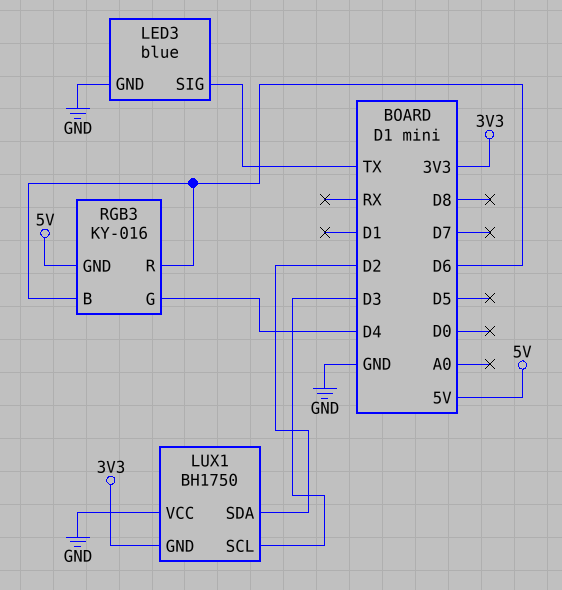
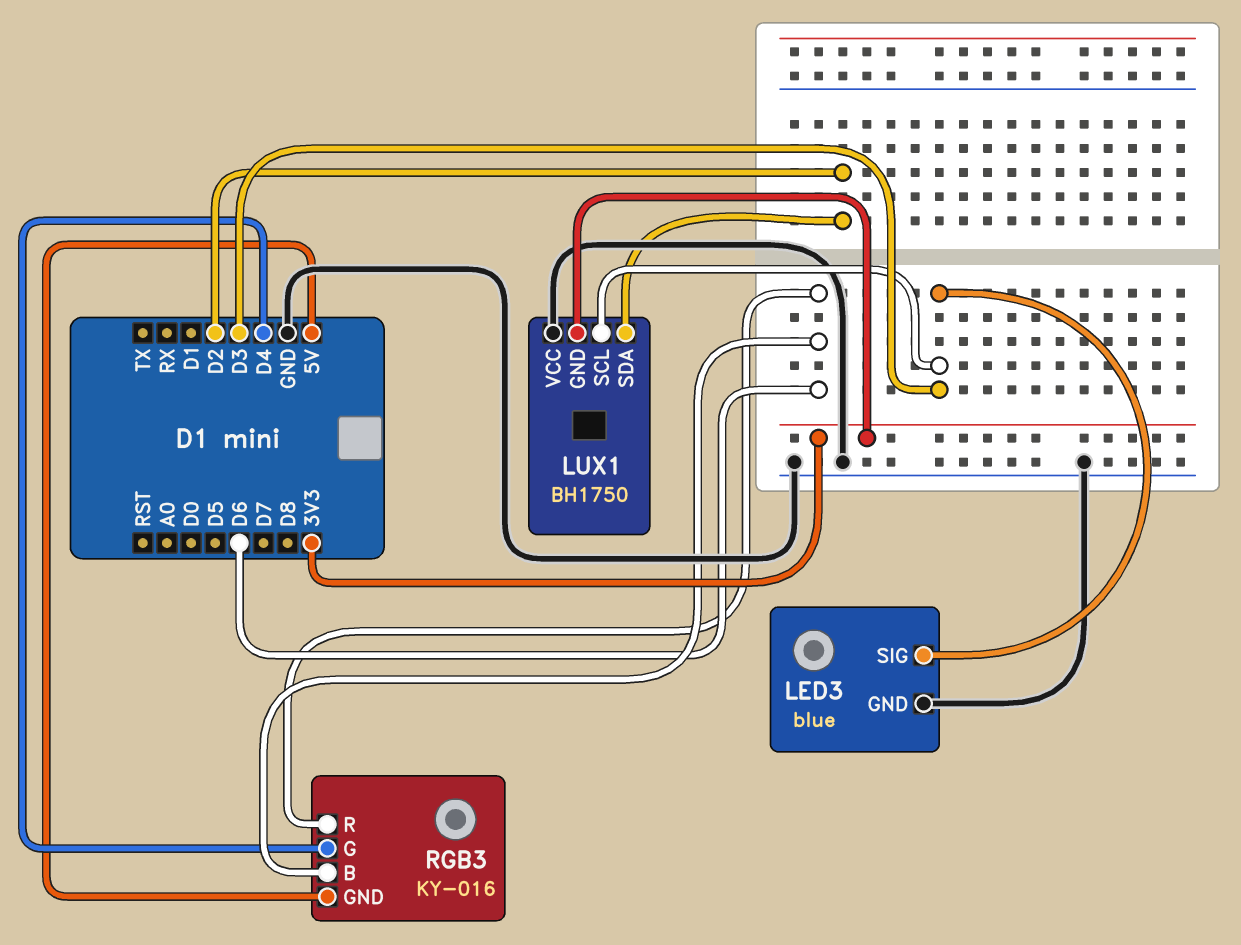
LED3 pin SIG: TX -> D3

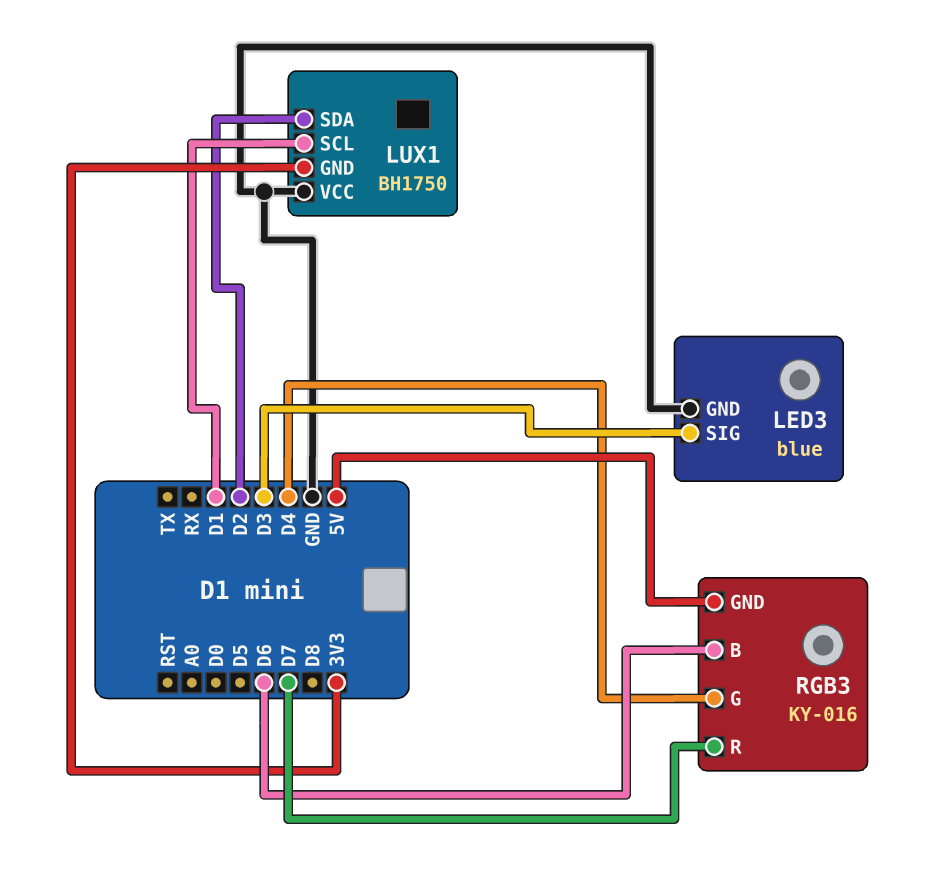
LUX1 pin SCL: D3 -> D1
RGB3 pin R: D6 -> D7

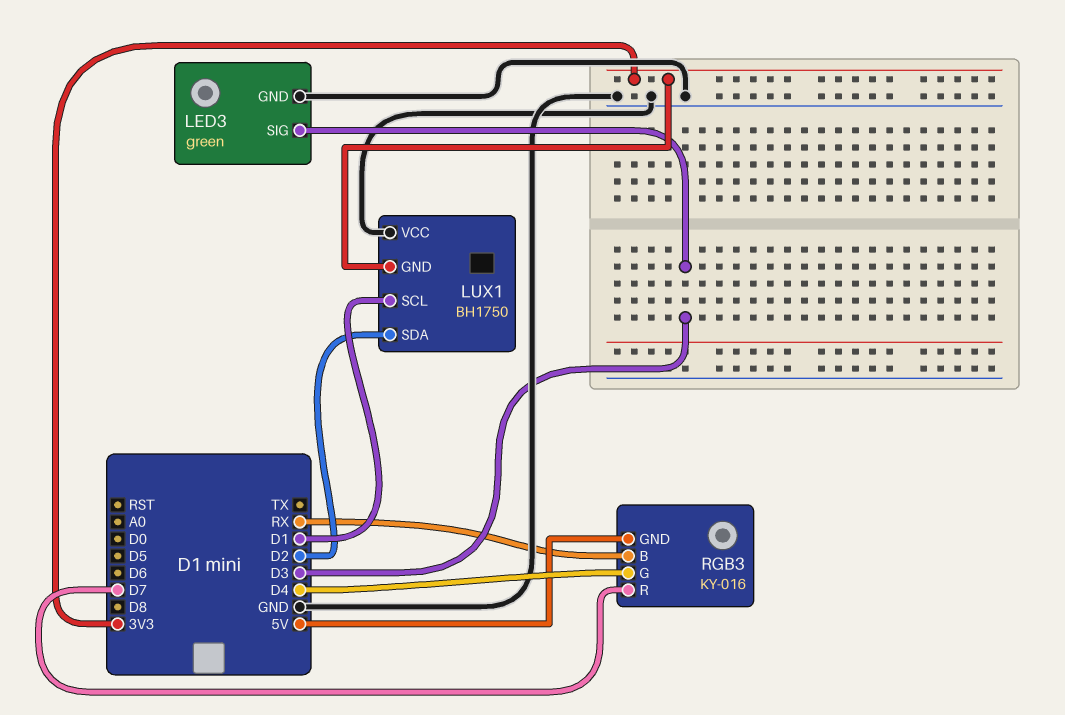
LED3: blue -> green
RGB3 pin B: D6 -> RX

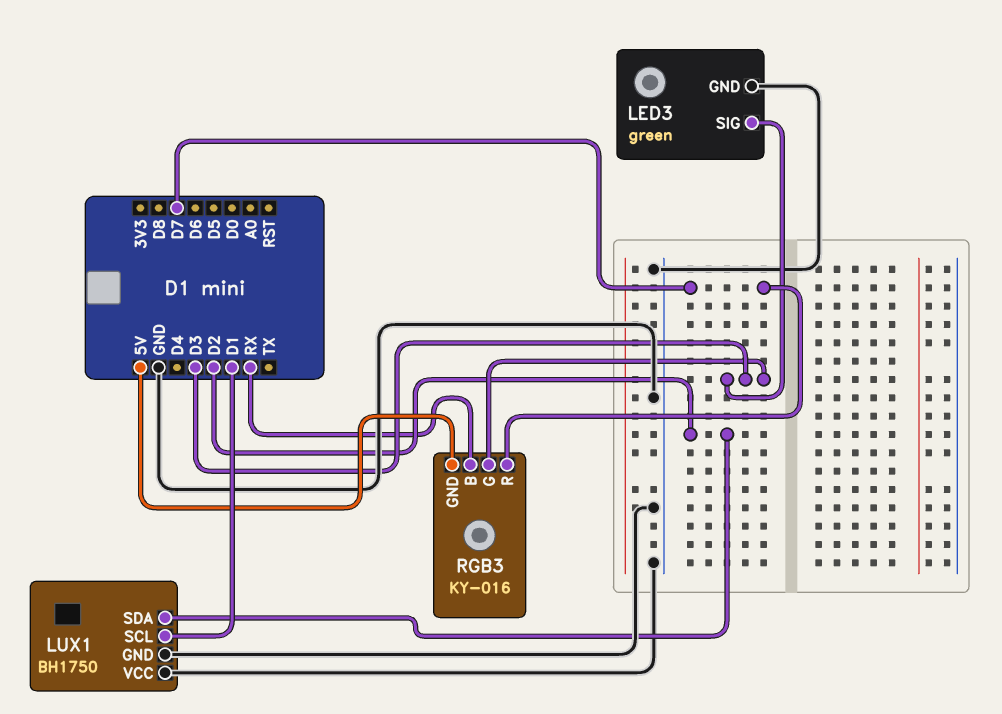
LUX1 pin GND: 3V3 -> GND
RGB3 pin G: D4 -> D3

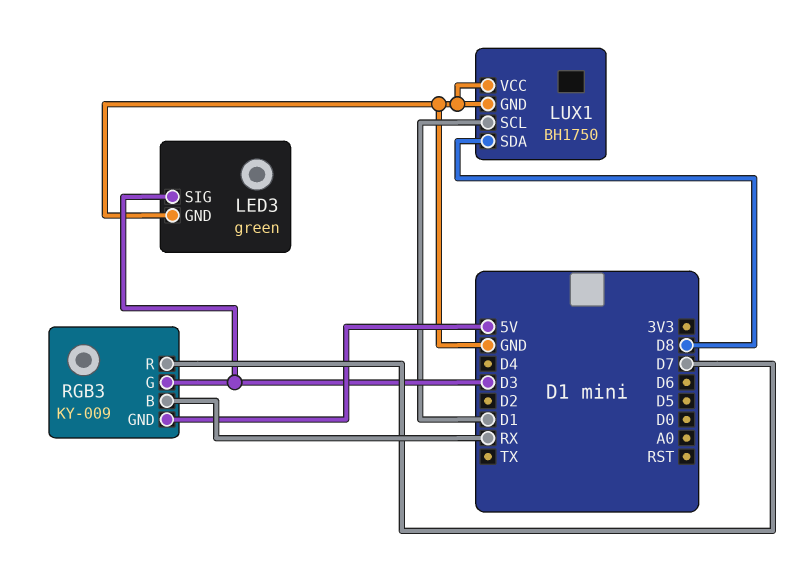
LUX1 pin SDA: D2 -> D8
RGB3: KY-016 -> KY-009

